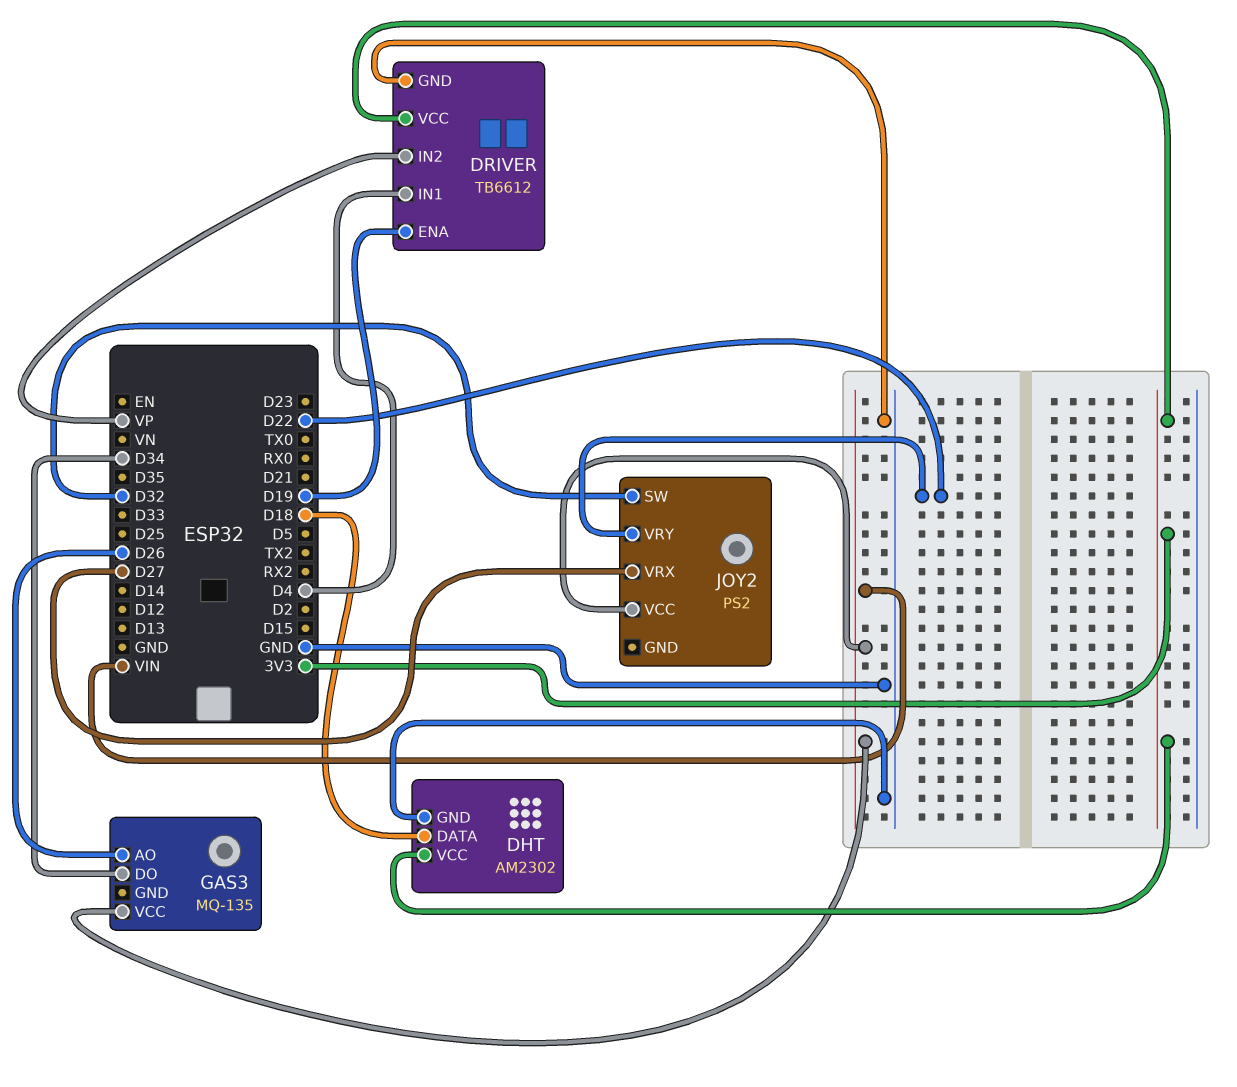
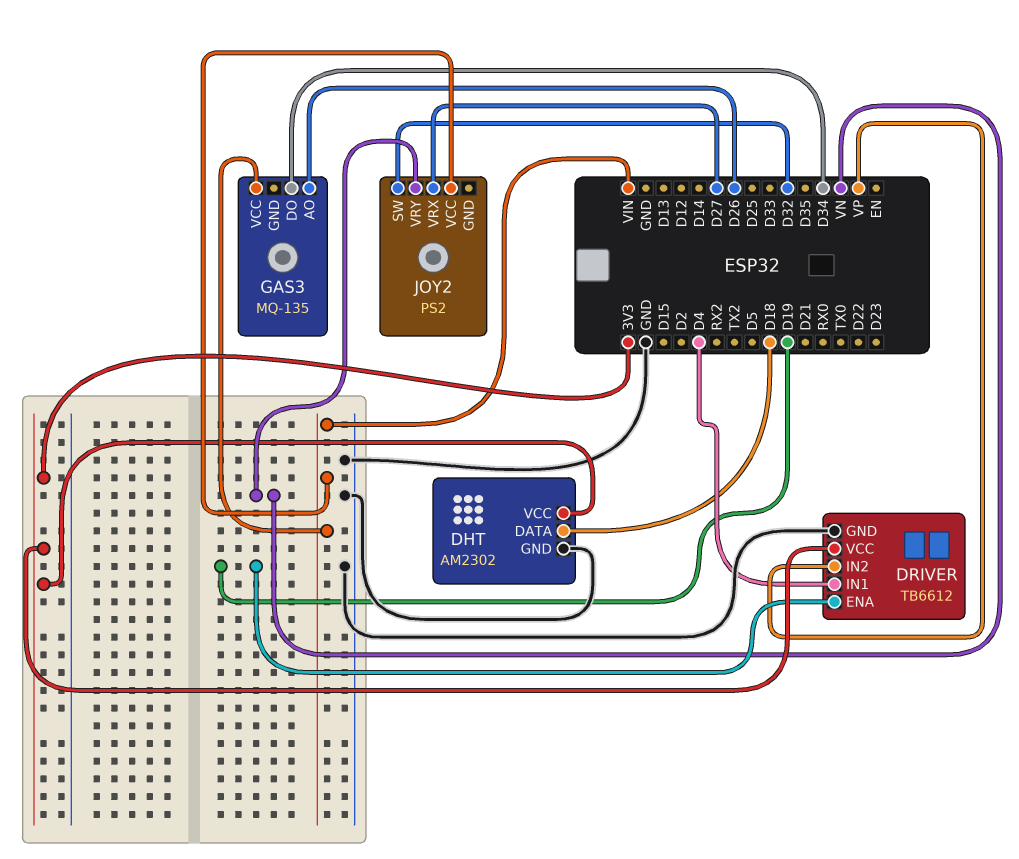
JOY2 pin VRY: D22 -> VN

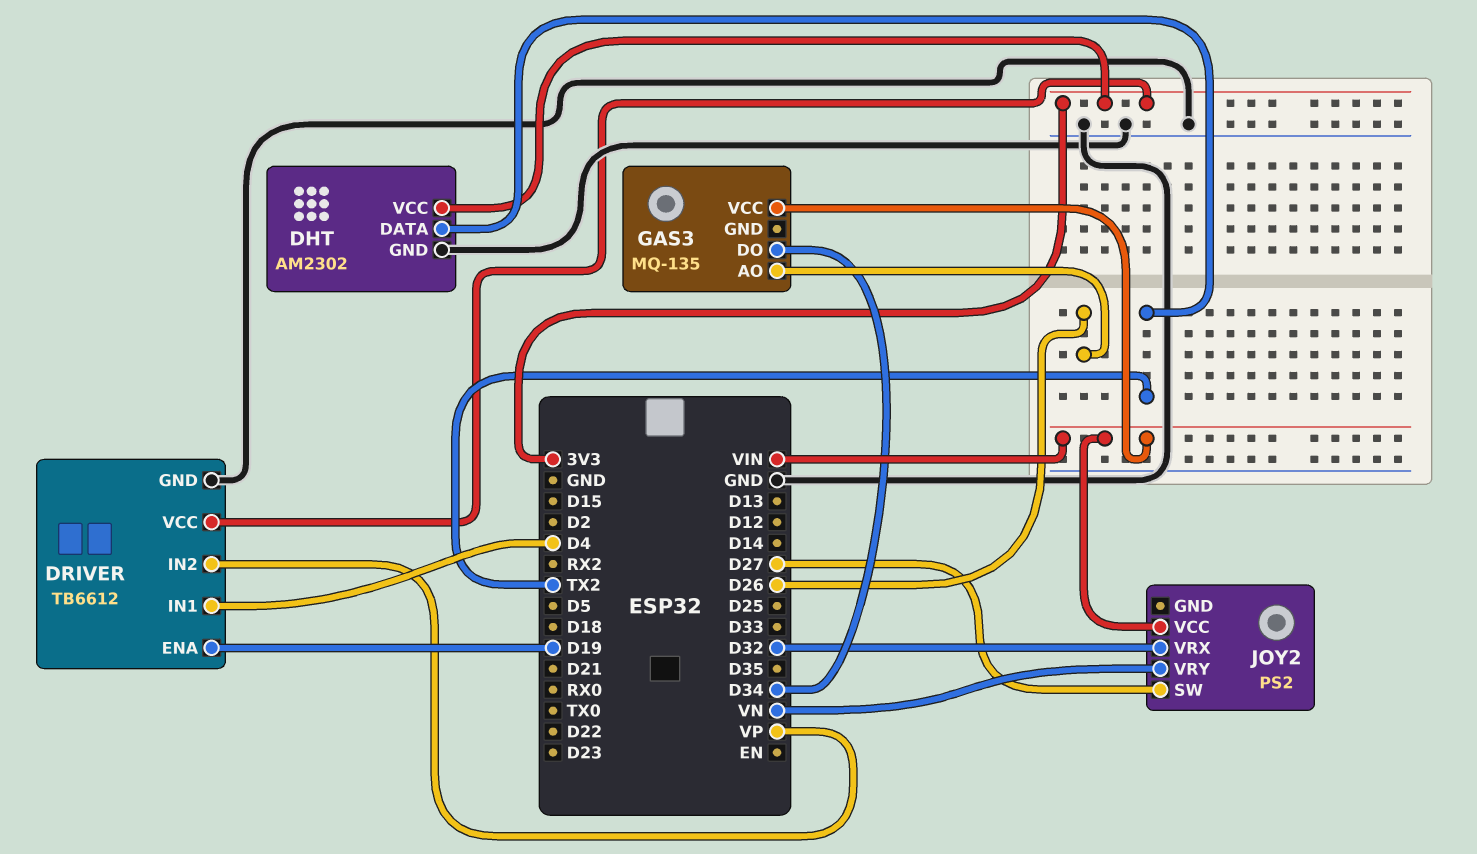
DHT pin DATA: D18 -> TX2
JOY2 pin SW: D32 -> D27
JOY2 pin VRX: D27 -> D32

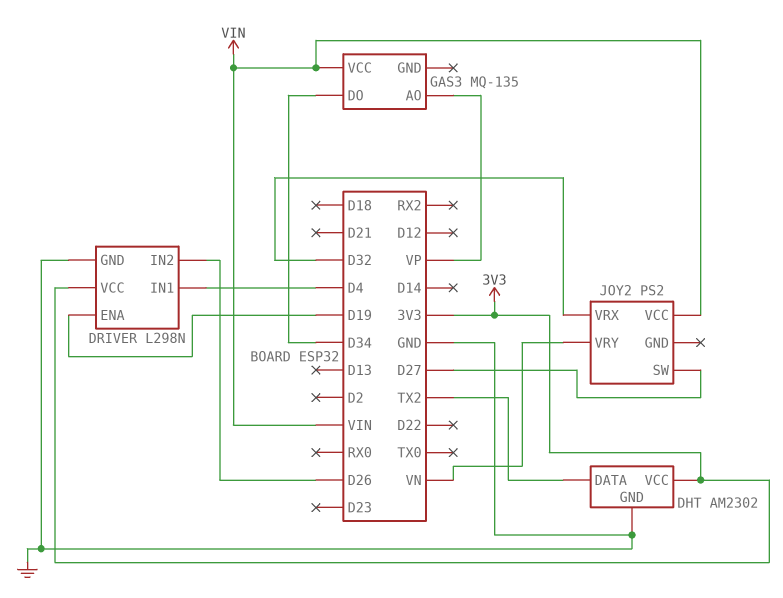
DRIVER: TB6612 -> L298N
DRIVER pin IN2: VP -> D26
GAS3 pin AO: D26 -> VP

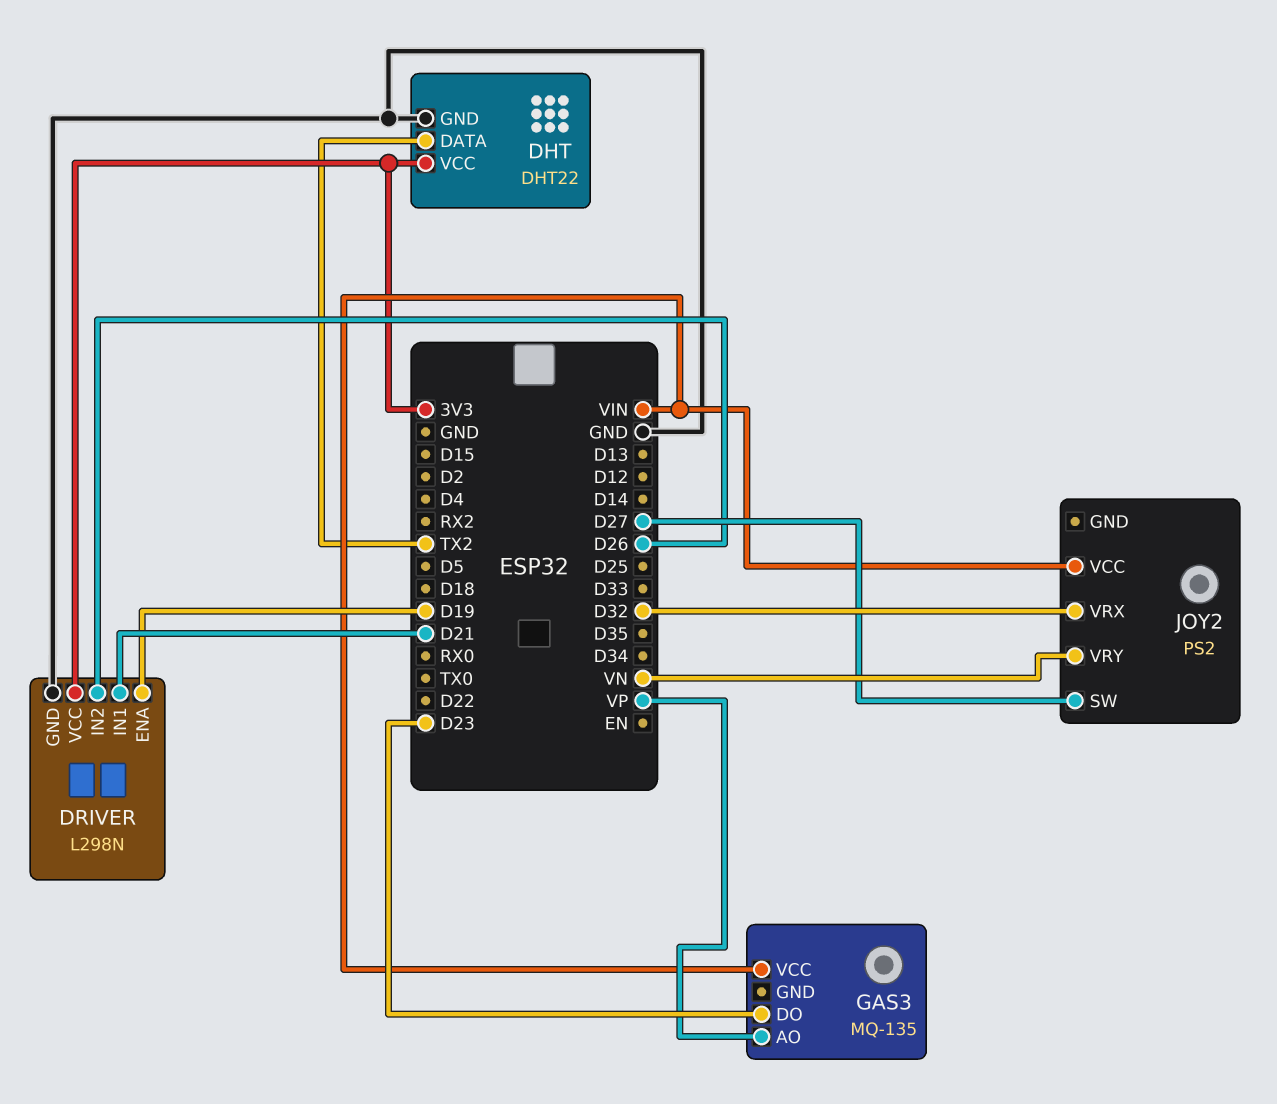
DHT: AM2302 -> DHT22
DRIVER pin IN1: D4 -> D21
GAS3 pin DO: D34 -> D23

